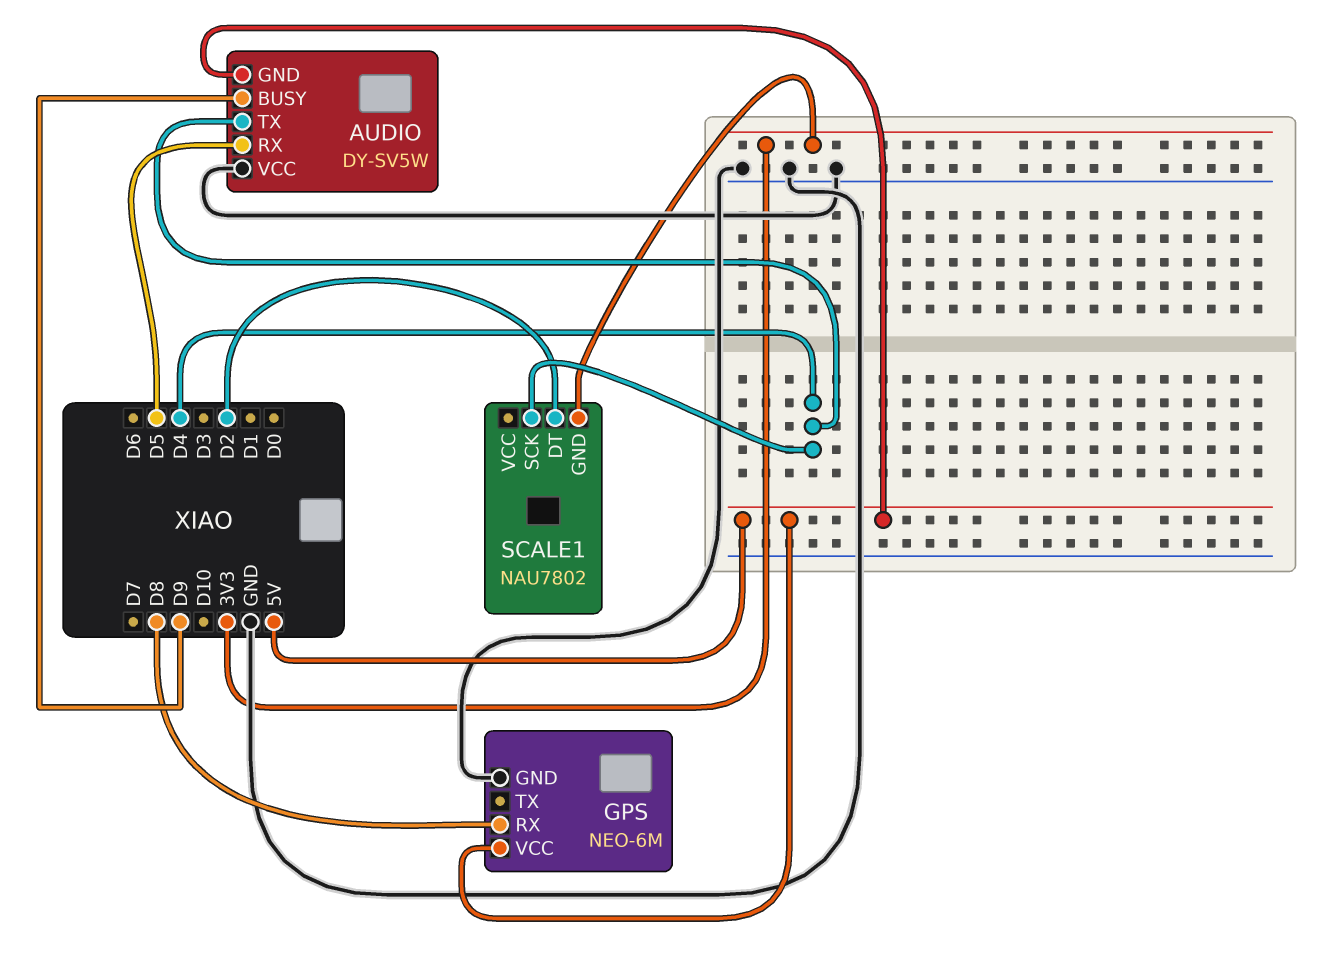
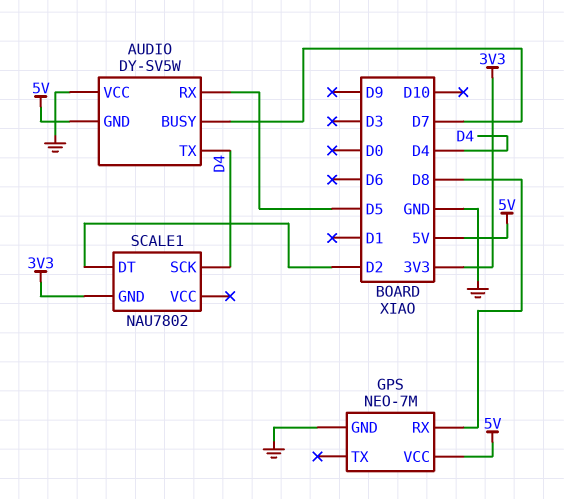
AUDIO pin BUSY: D9 -> D7
GPS: NEO-6M -> NEO-7M

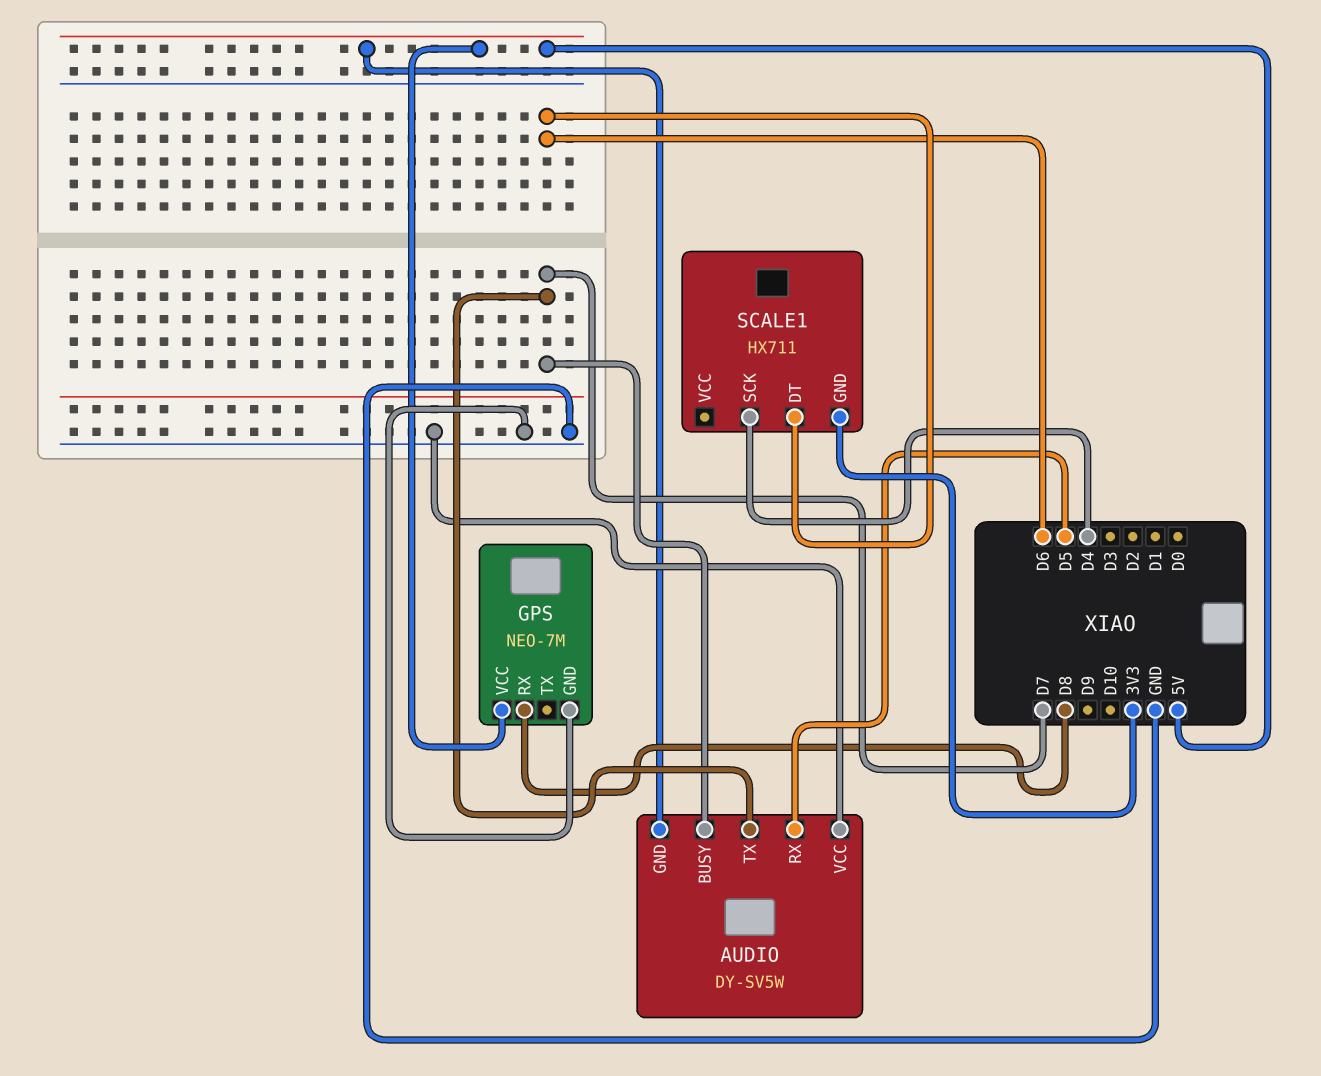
AUDIO pin TX: D4 -> D7
SCALE1: NAU7802 -> HX711
SCALE1 pin DT: D2 -> D6

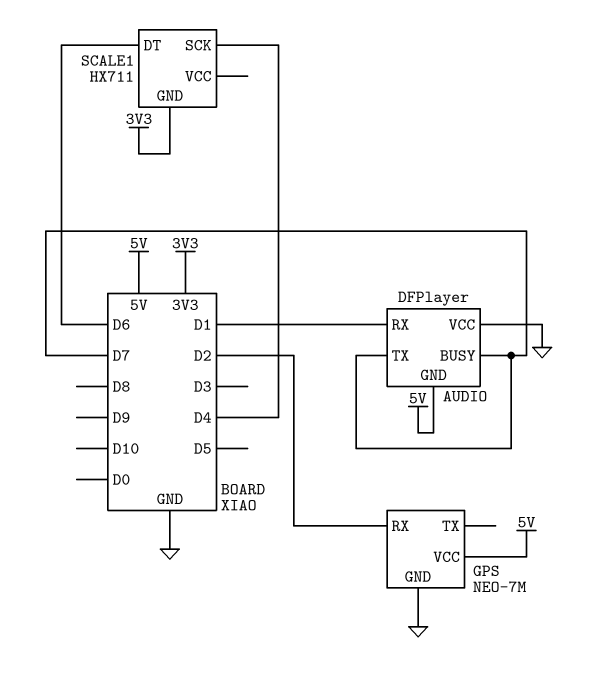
AUDIO: DY-SV5W -> DFPlayer
AUDIO pin RX: D5 -> D1
GPS pin RX: D8 -> D2

